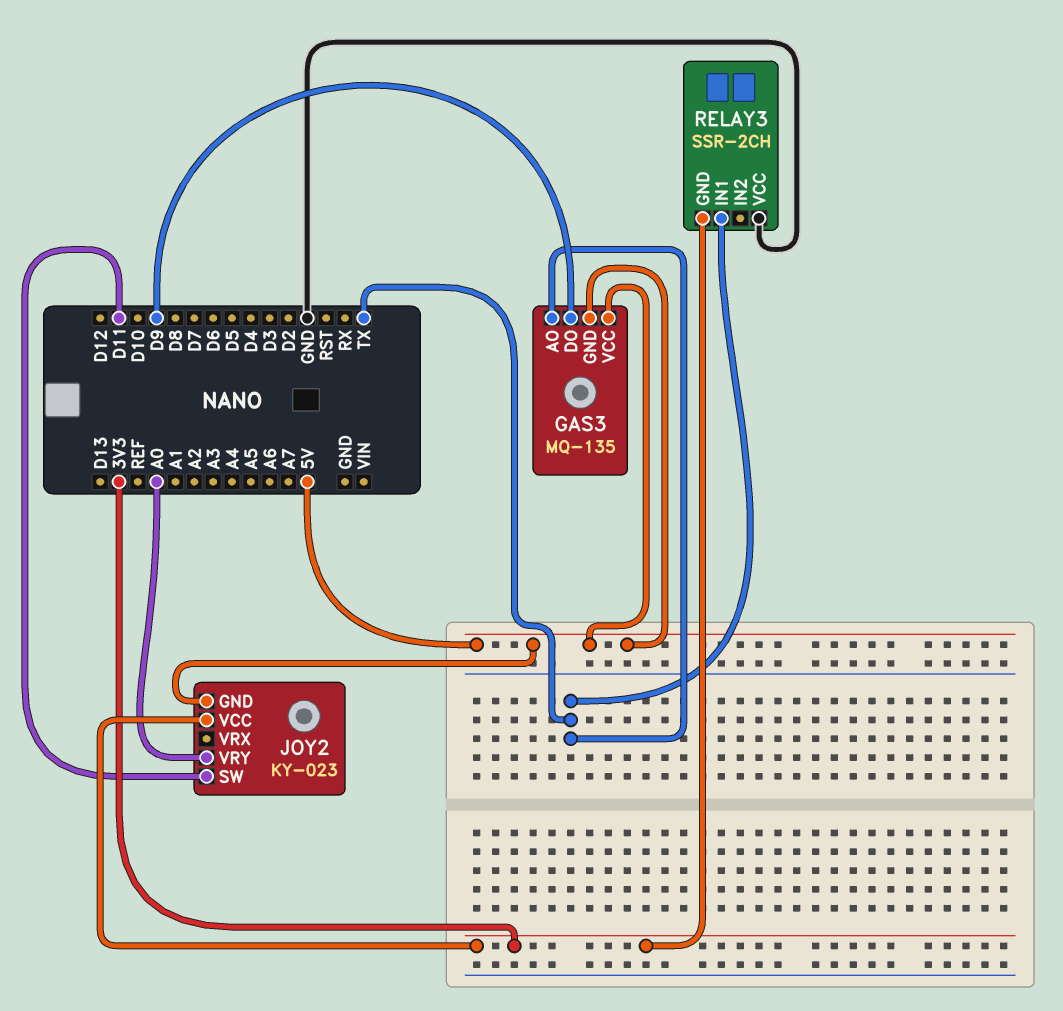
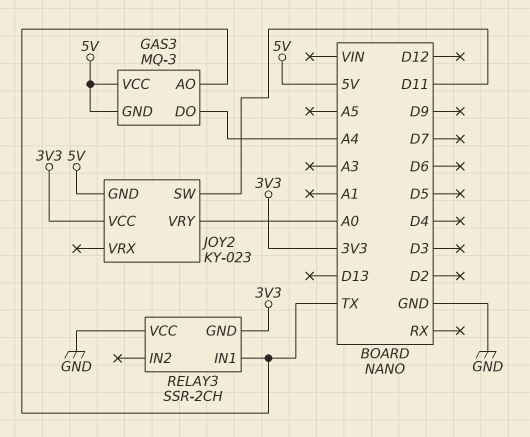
GAS3: MQ-135 -> MQ-3
GAS3 pin DO: D9 -> A4

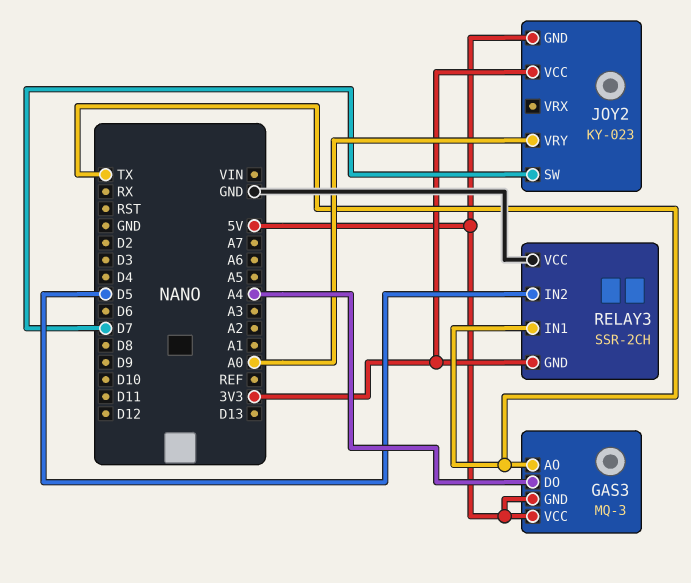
JOY2 pin SW: D11 -> D7
RELAY3 pin IN2: none -> D5

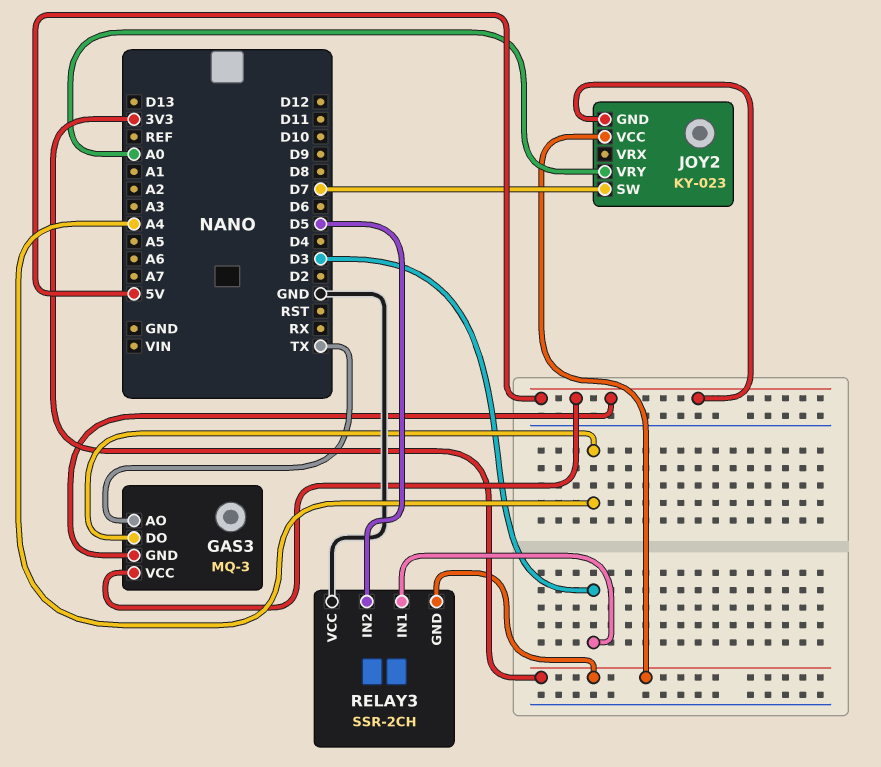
RELAY3 pin IN1: TX -> D3

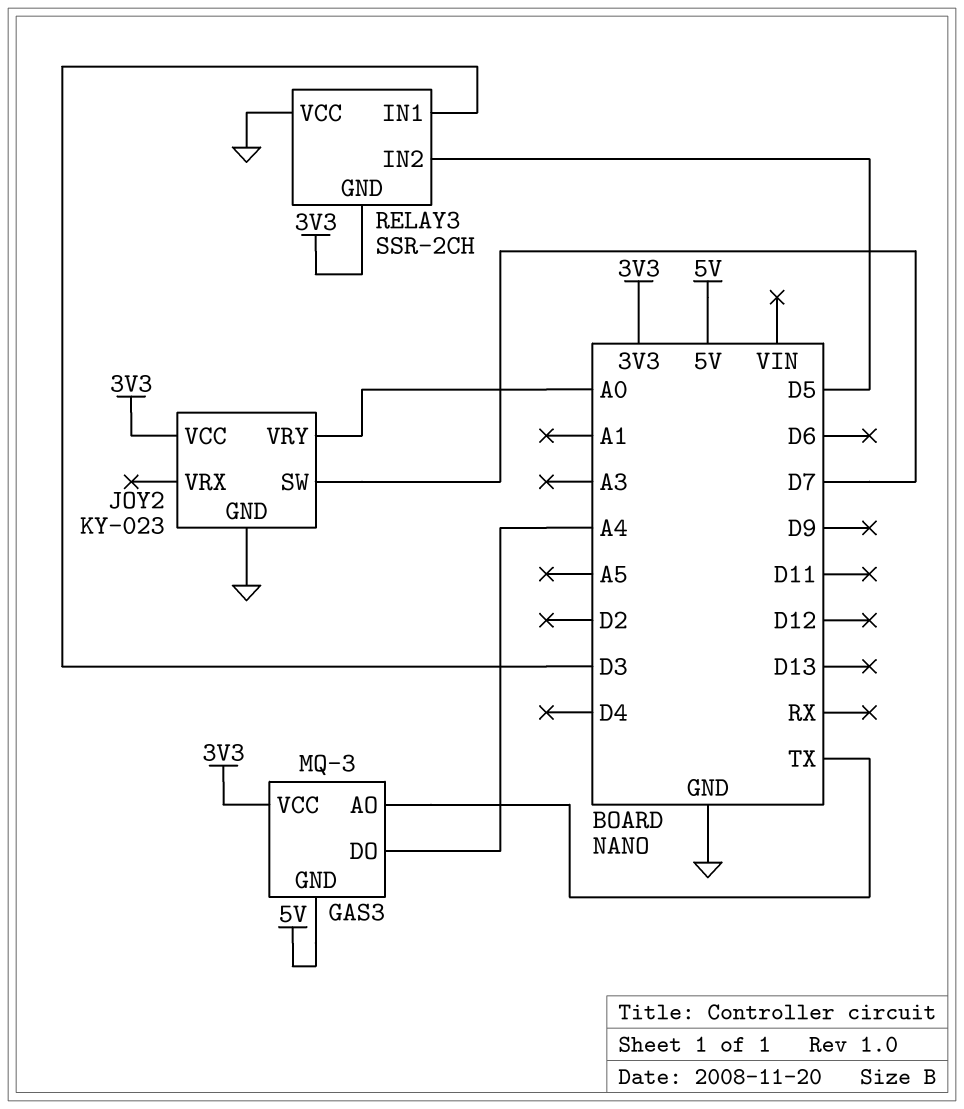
GAS3 pin VCC: 5V -> 3V3
JOY2 pin GND: 5V -> GND

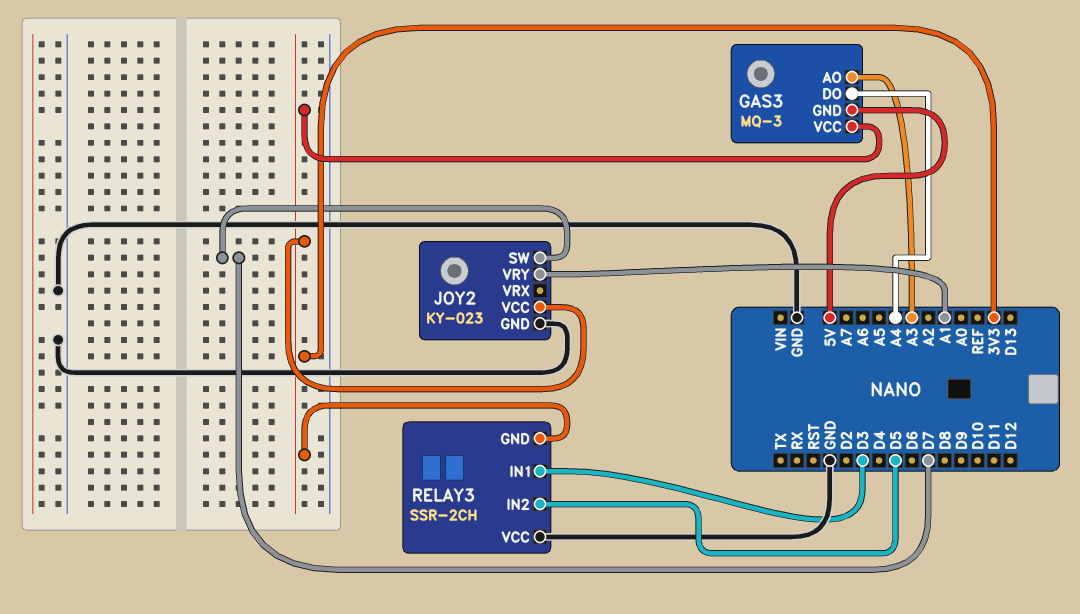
GAS3 pin AO: TX -> A3
JOY2 pin VRY: A0 -> A1

